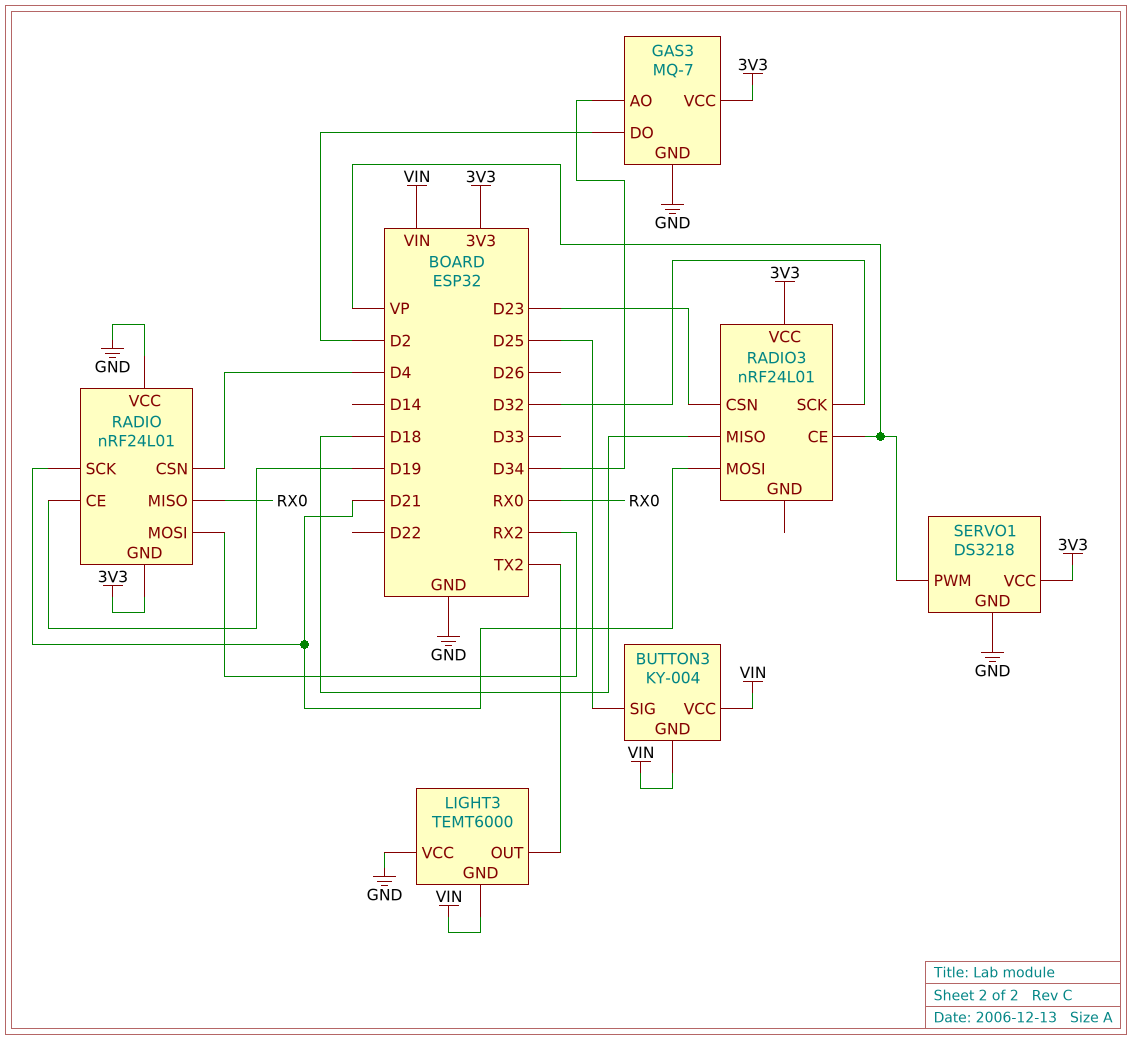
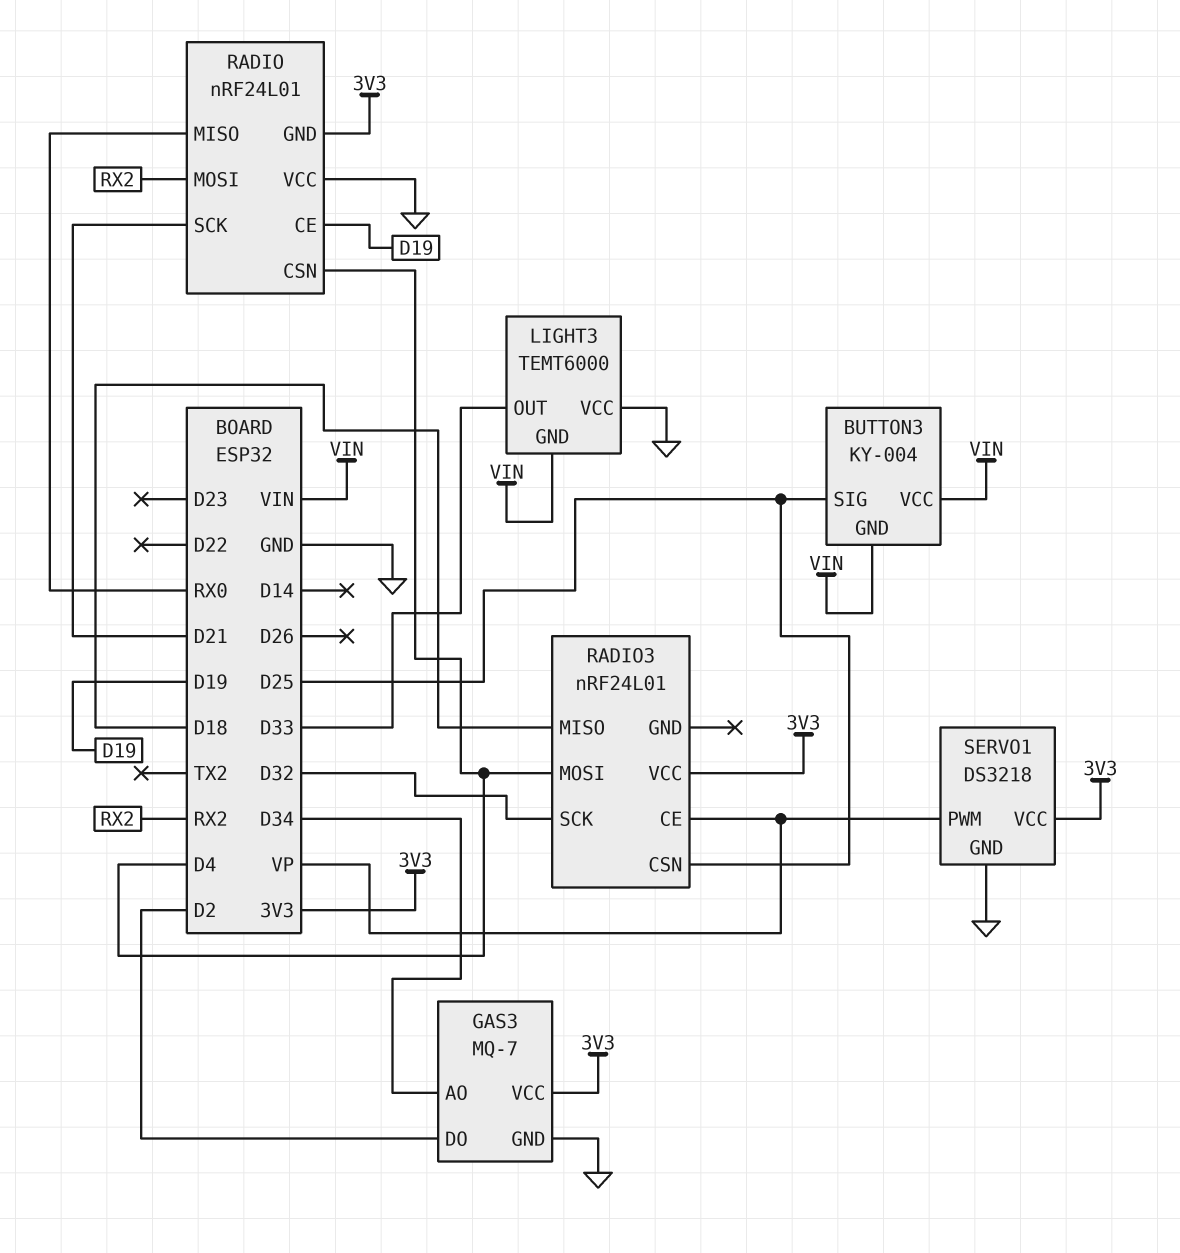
LIGHT3 pin OUT: TX2 -> D33
RADIO3 pin CSN: D23 -> D25
RADIO3 pin MOSI: D21 -> D4

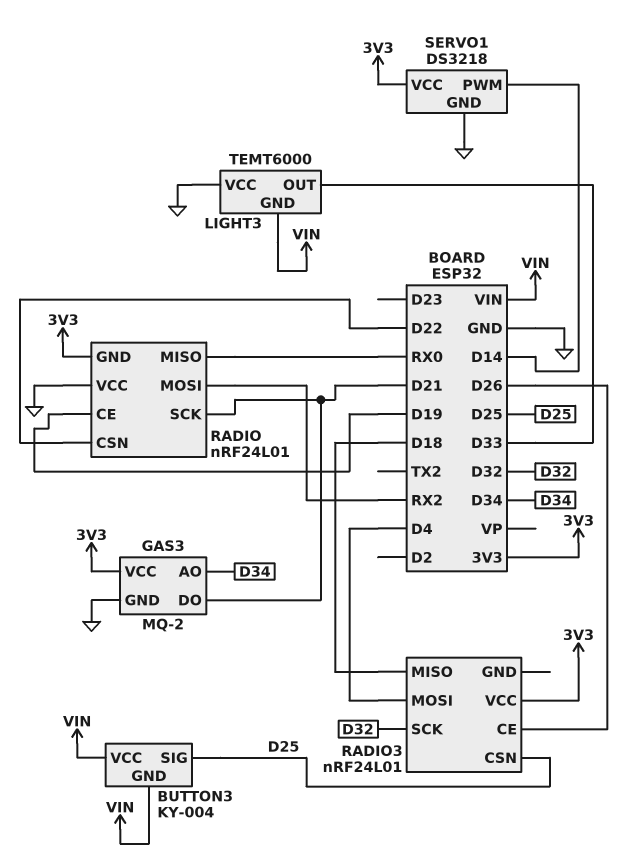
GAS3: MQ-7 -> MQ-2
GAS3 pin DO: D2 -> D21
RADIO pin CSN: D4 -> D22
RADIO3 pin CE: VP -> D26
SERVO1 pin PWM: VP -> D14

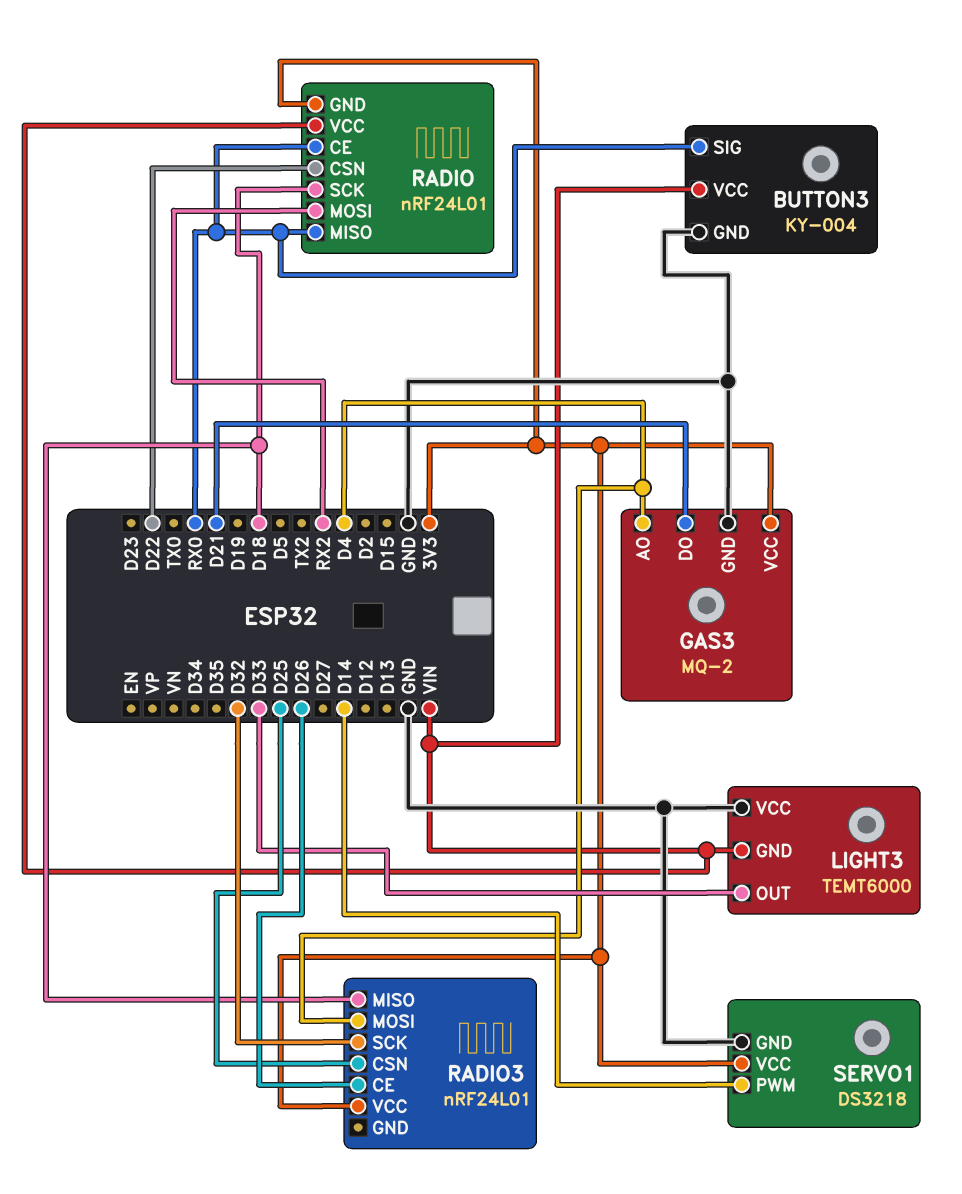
BUTTON3 pin GND: VIN -> GND
BUTTON3 pin SIG: D25 -> RX0
GAS3 pin AO: D34 -> D4
RADIO pin CE: D19 -> RX0
RADIO pin SCK: D21 -> D18
RADIO pin VCC: GND -> VIN

